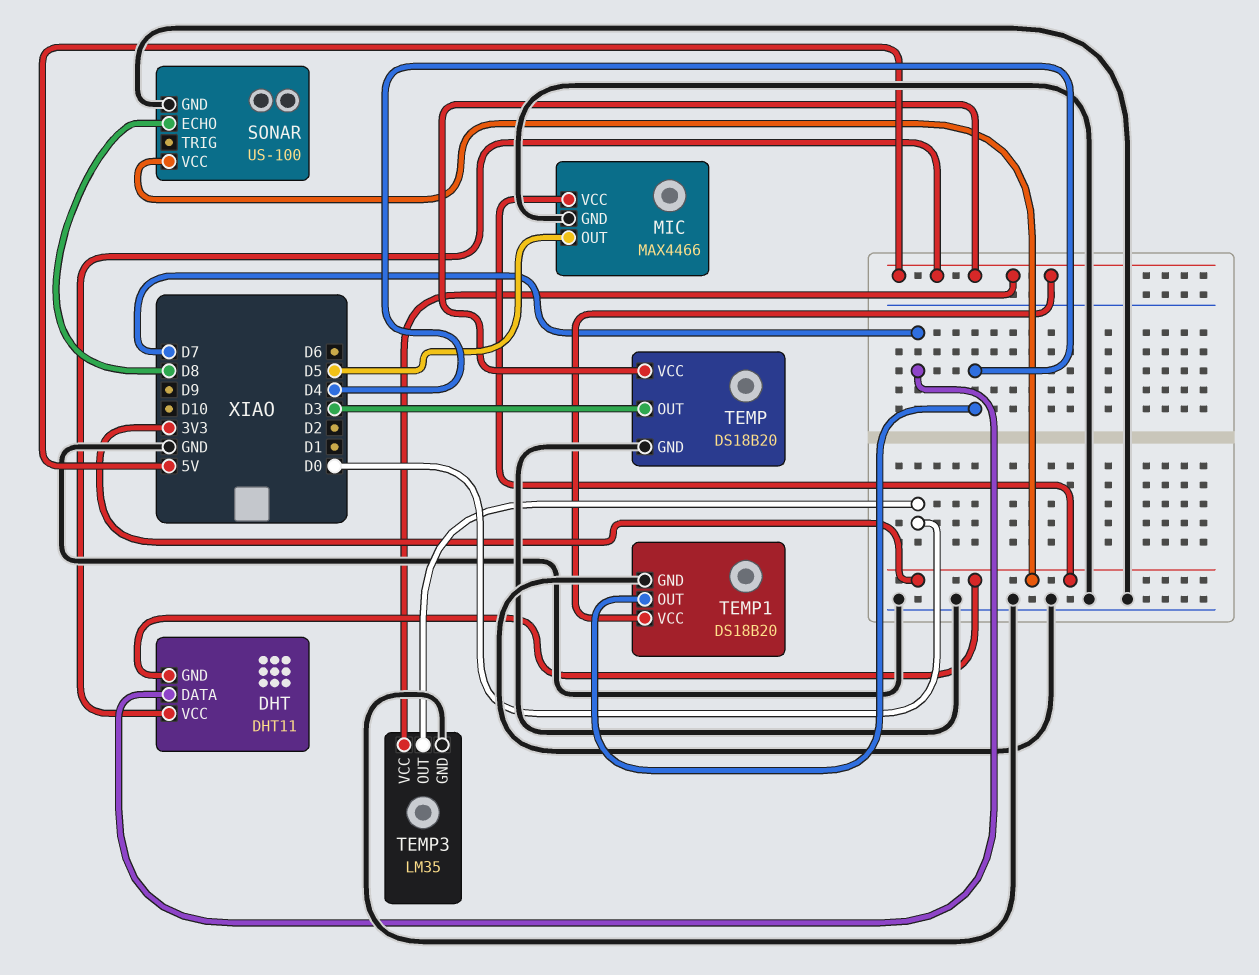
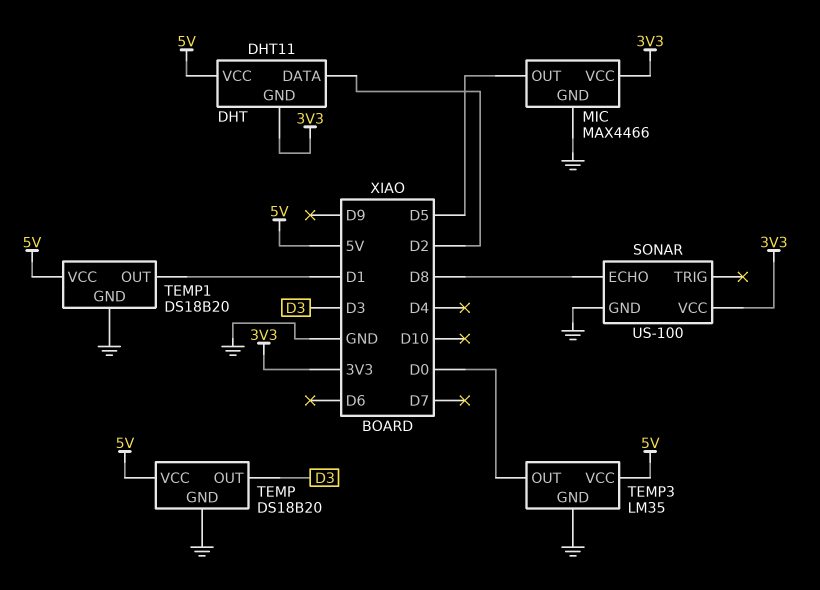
DHT pin DATA: D7 -> D2
TEMP1 pin OUT: D4 -> D1

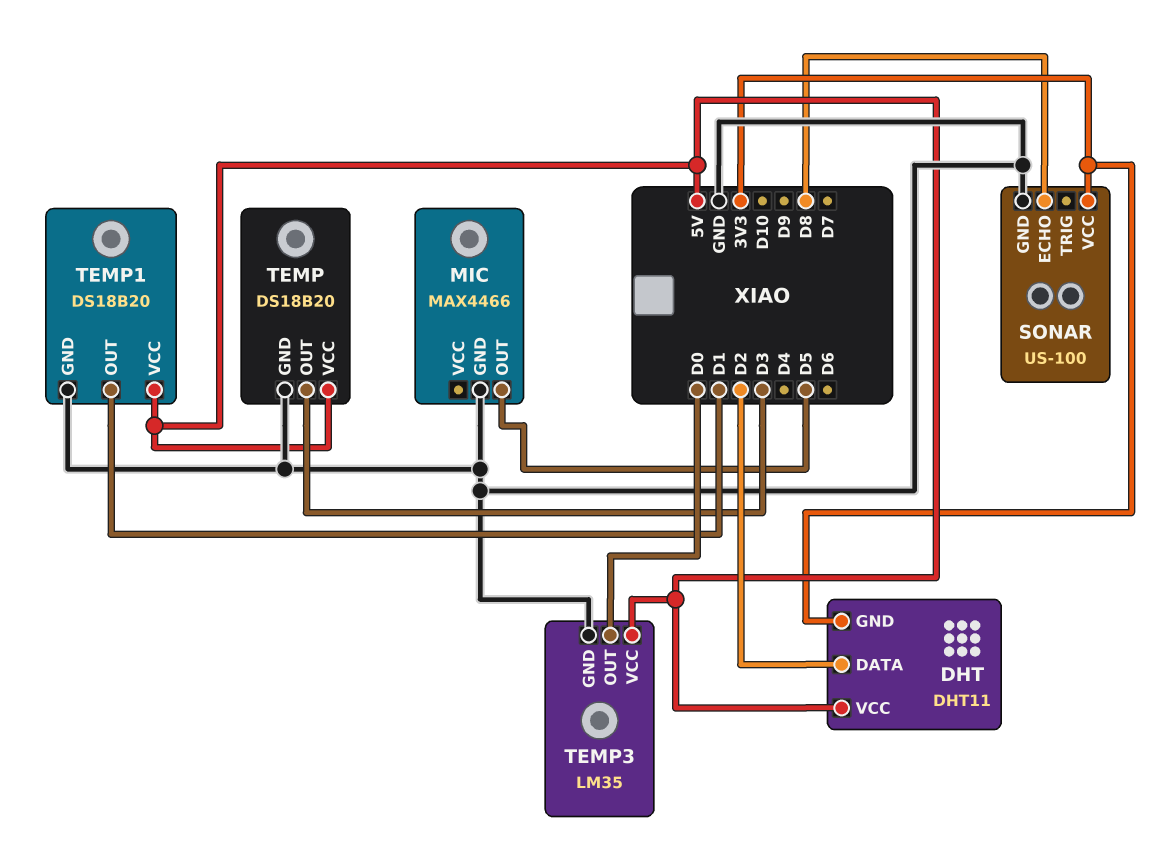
MIC pin VCC: 3V3 -> none

